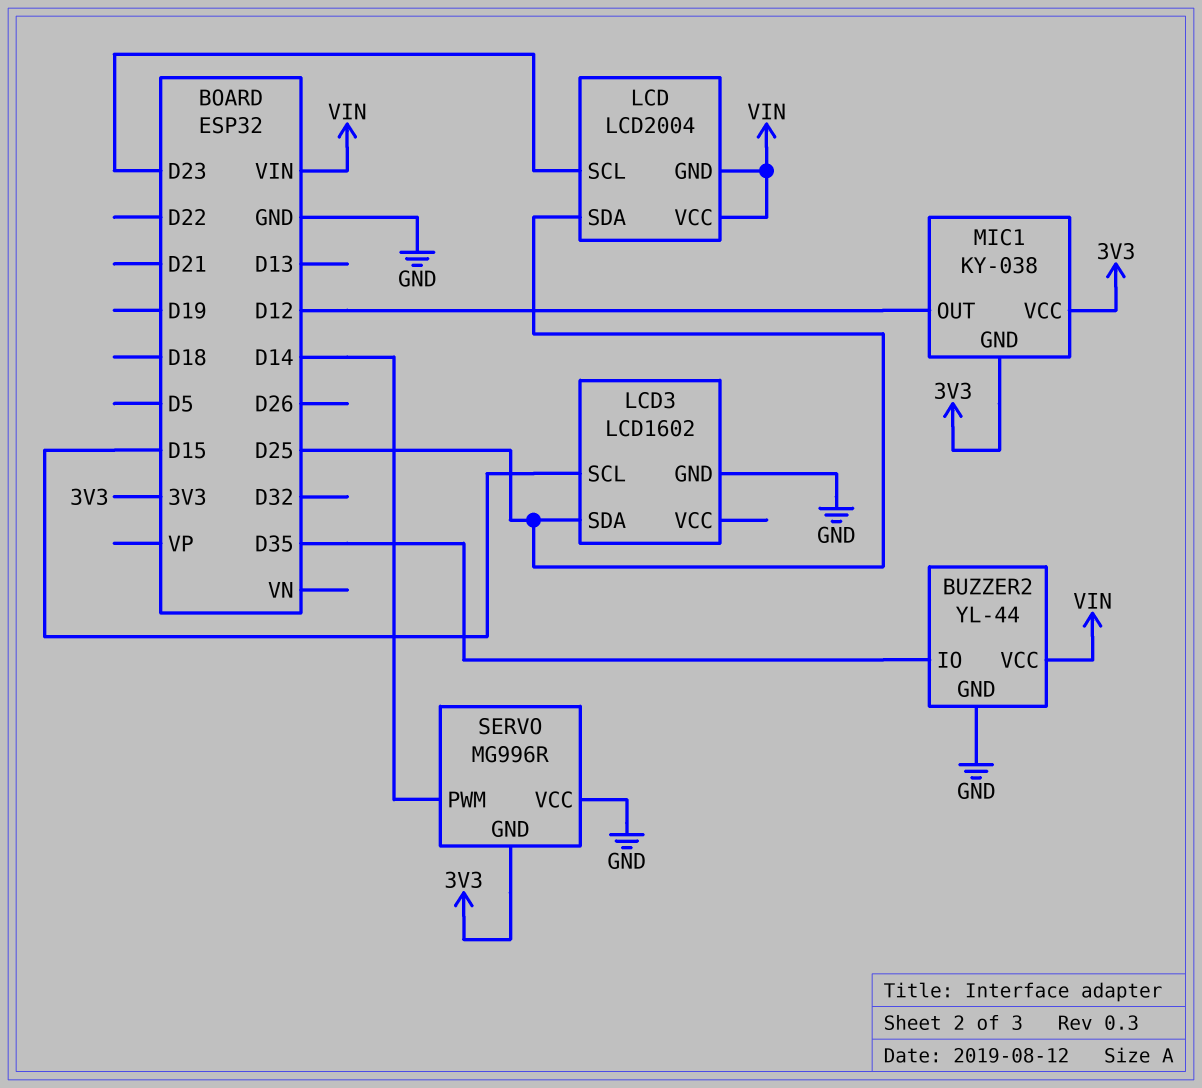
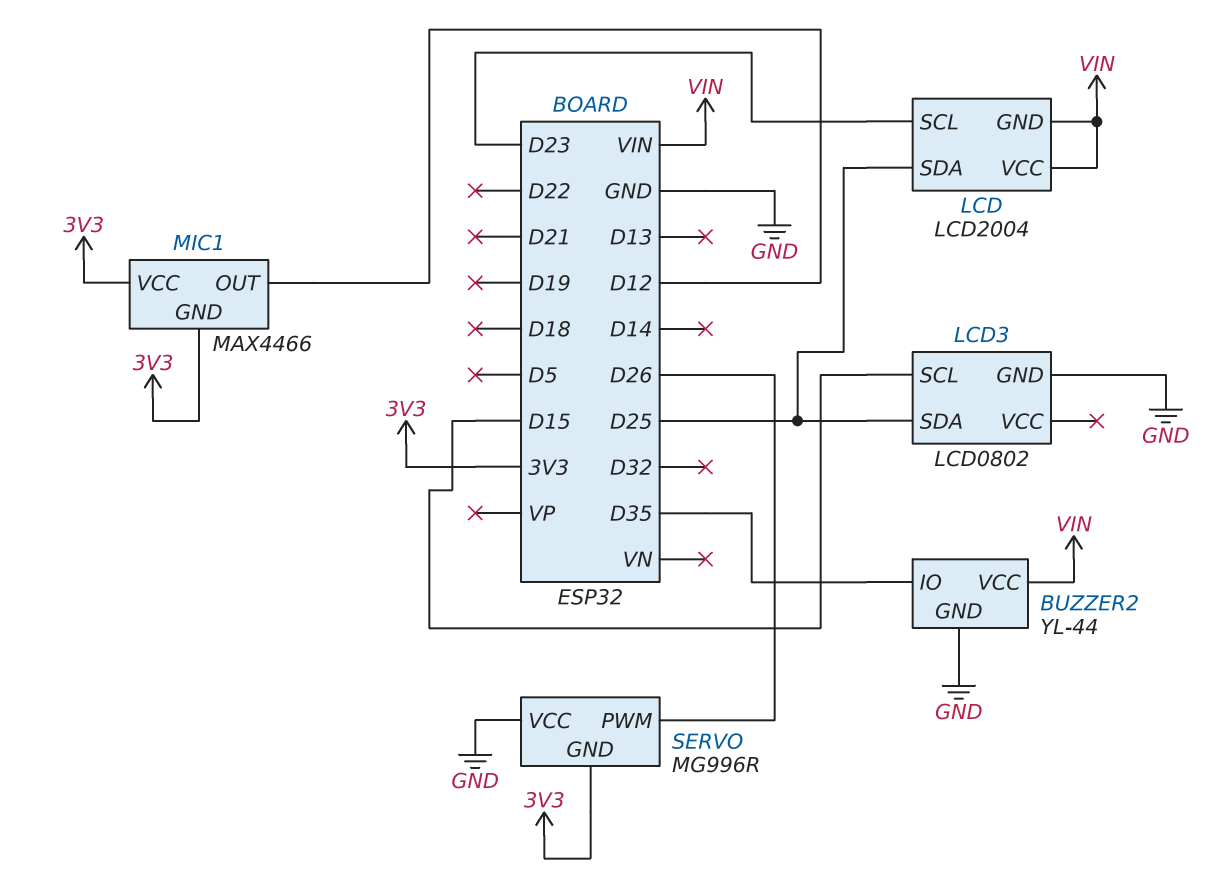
LCD3: LCD1602 -> LCD0802
MIC1: KY-038 -> MAX4466
SERVO pin PWM: D14 -> D26

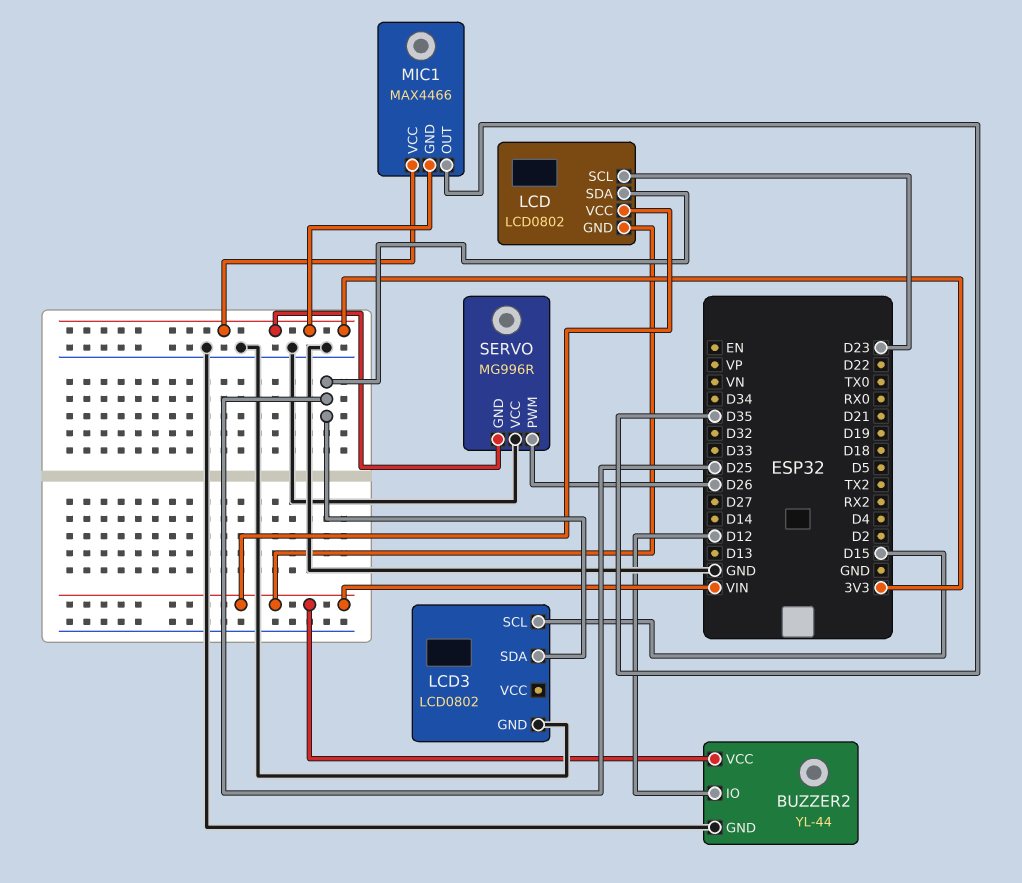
BUZZER2 pin IO: D35 -> D12
LCD: LCD2004 -> LCD0802
MIC1 pin OUT: D12 -> D35

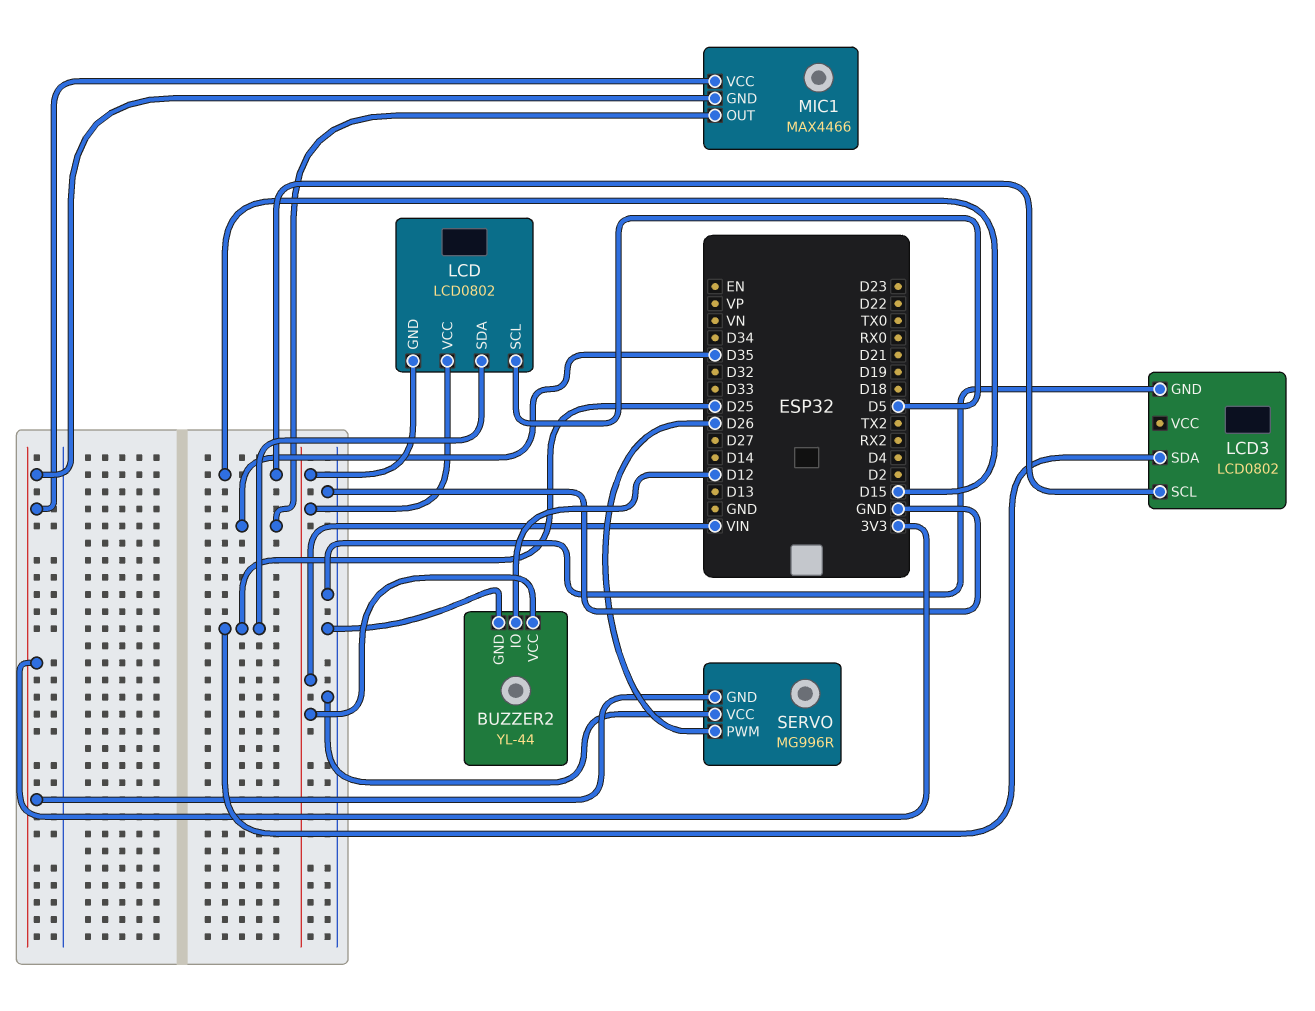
LCD pin SCL: D23 -> D5

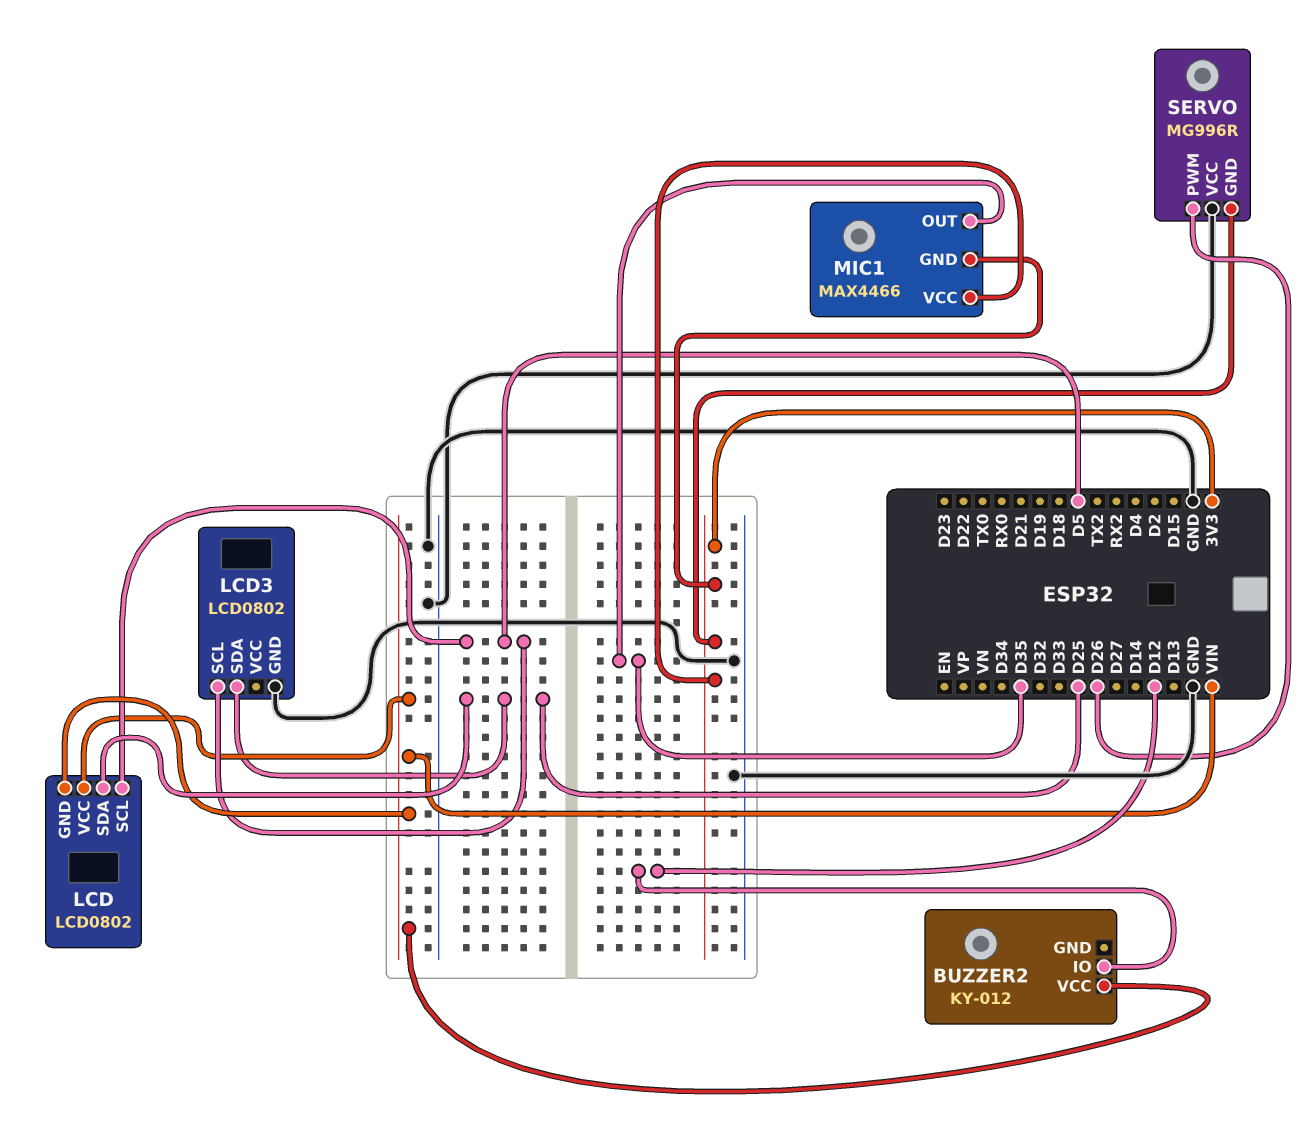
BUZZER2: YL-44 -> KY-012
BUZZER2 pin GND: GND -> none
LCD3 pin SCL: D15 -> D5

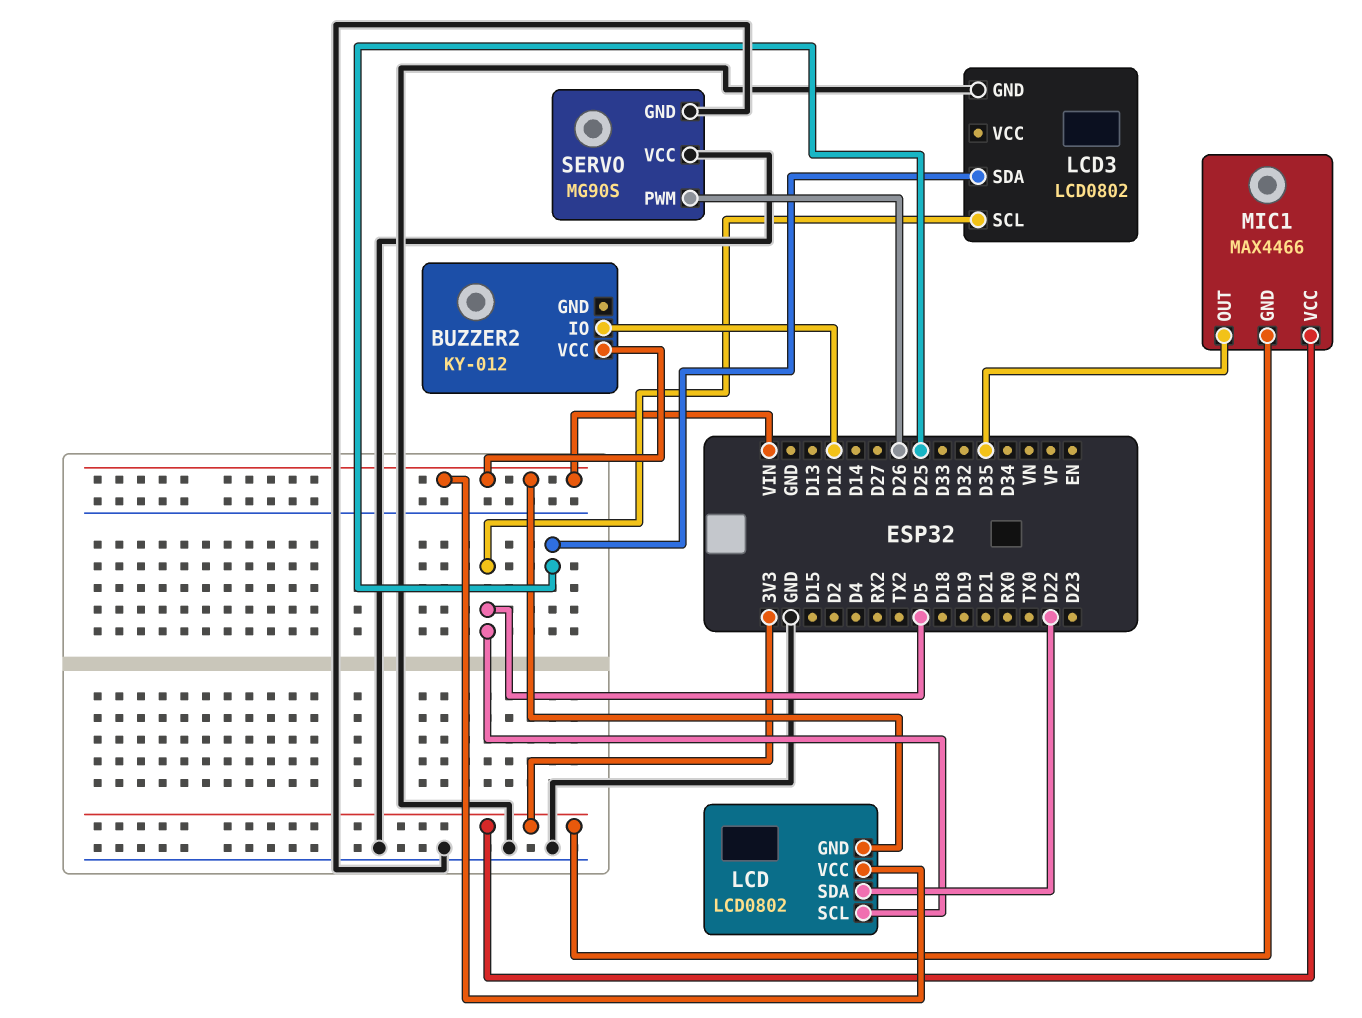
LCD pin SDA: D25 -> D22
SERVO: MG996R -> MG90S
SERVO pin GND: 3V3 -> GND

